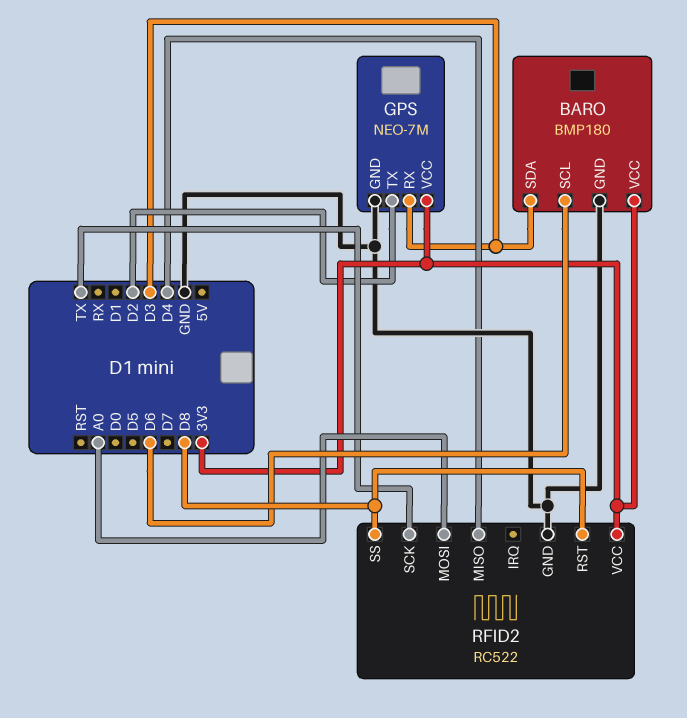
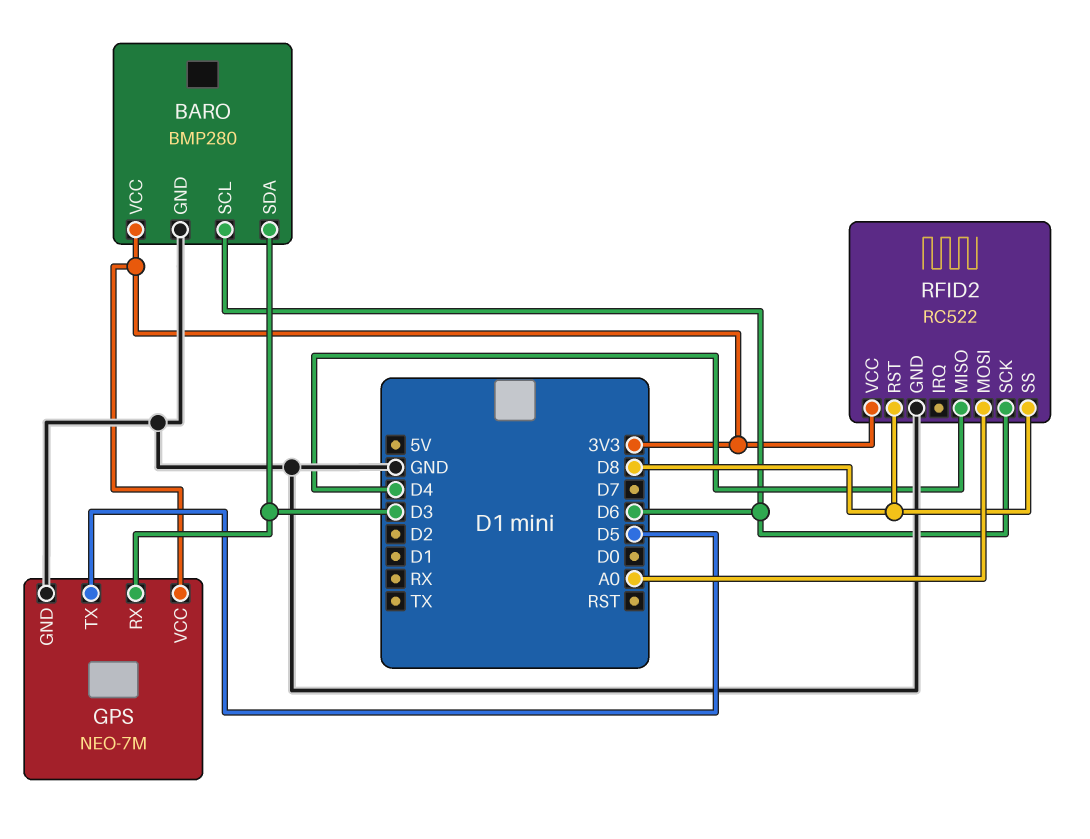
BARO: BMP180 -> BMP280
GPS pin TX: D2 -> D5
RFID2 pin SCK: TX -> D6

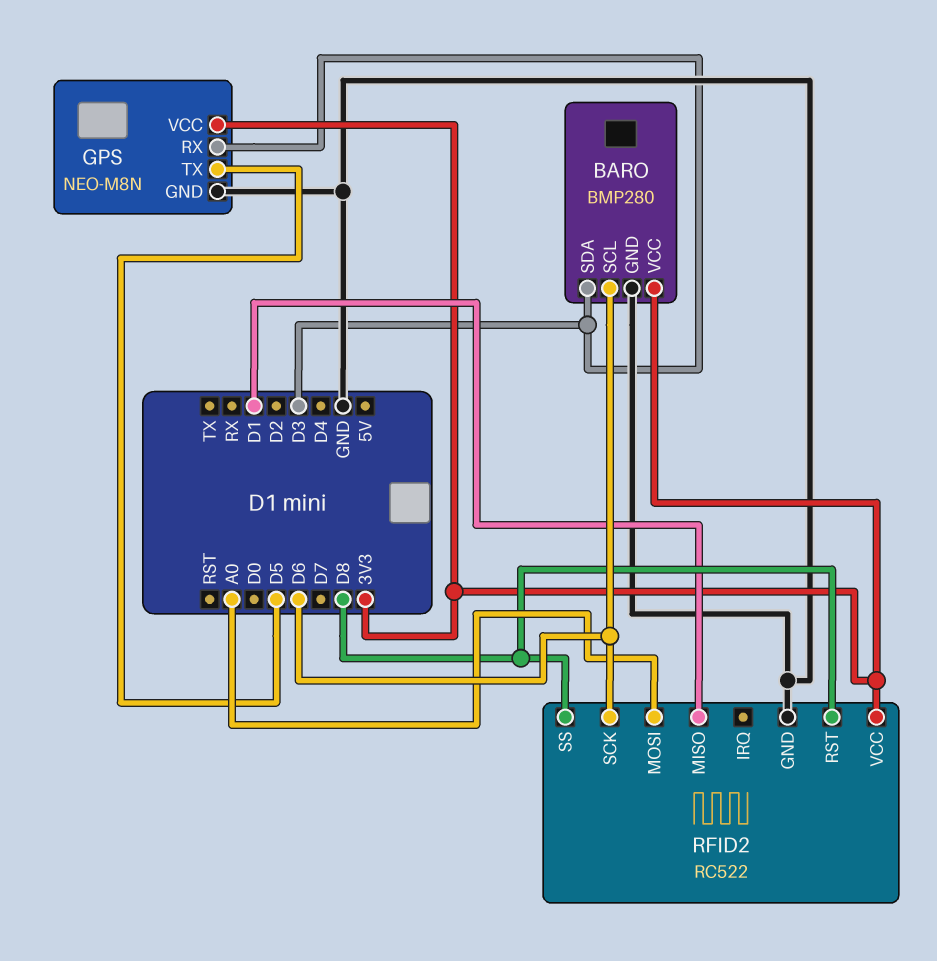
GPS: NEO-7M -> NEO-M8N
RFID2 pin MISO: D4 -> D1

